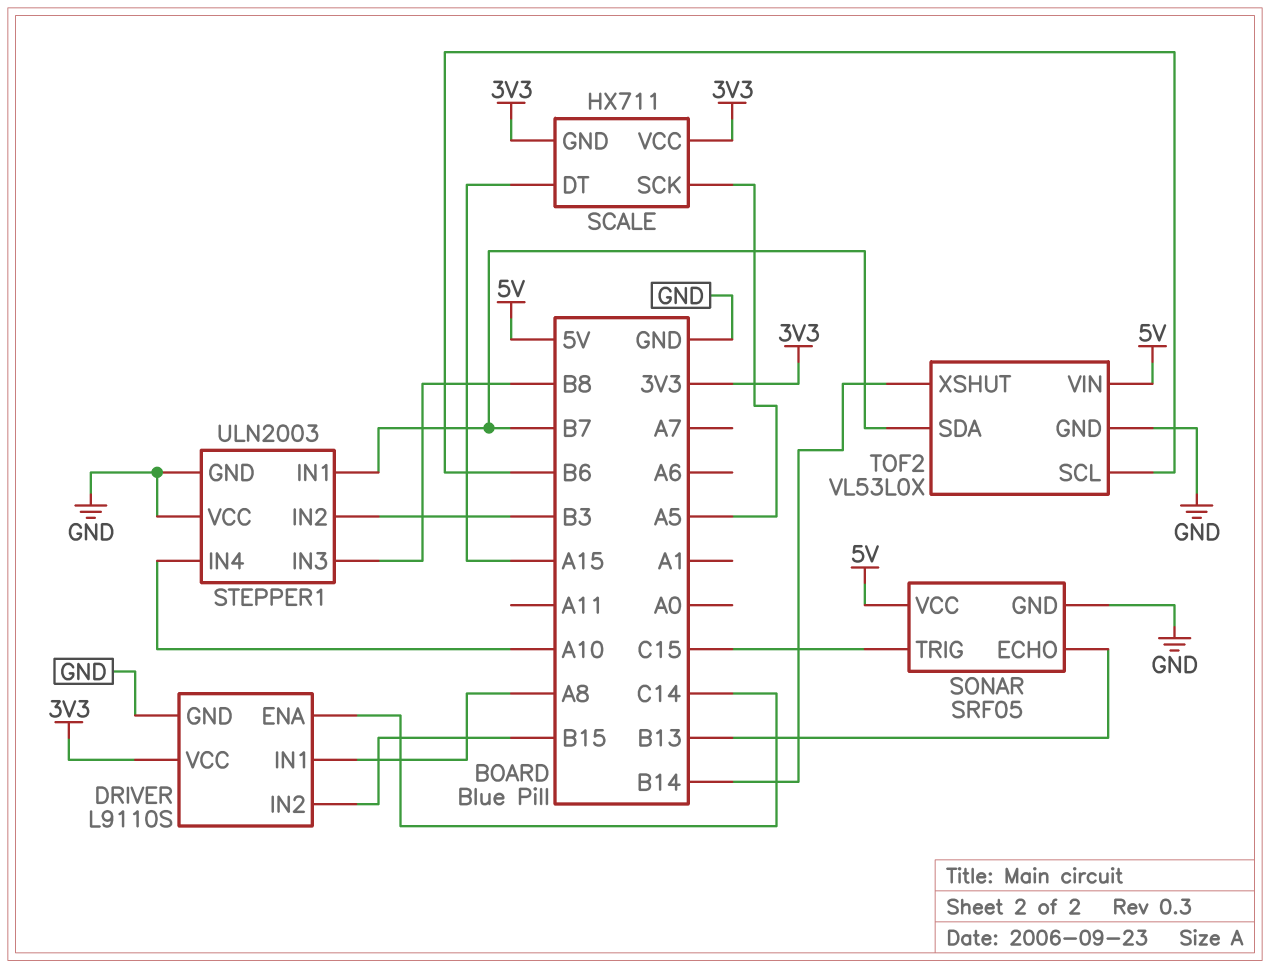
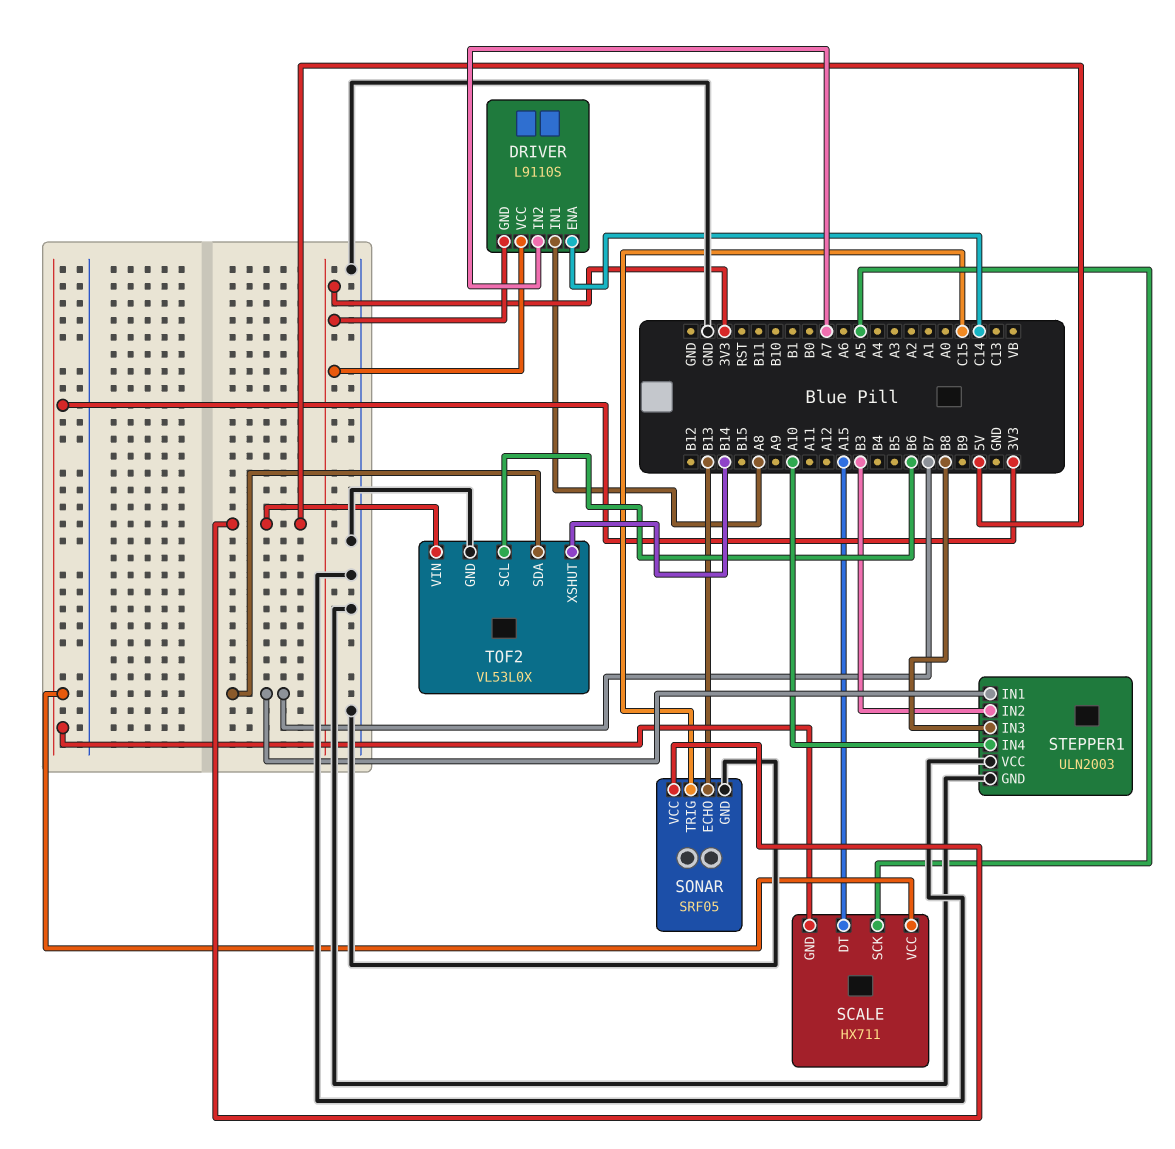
DRIVER pin GND: GND -> 3V3
DRIVER pin IN2: B15 -> A7

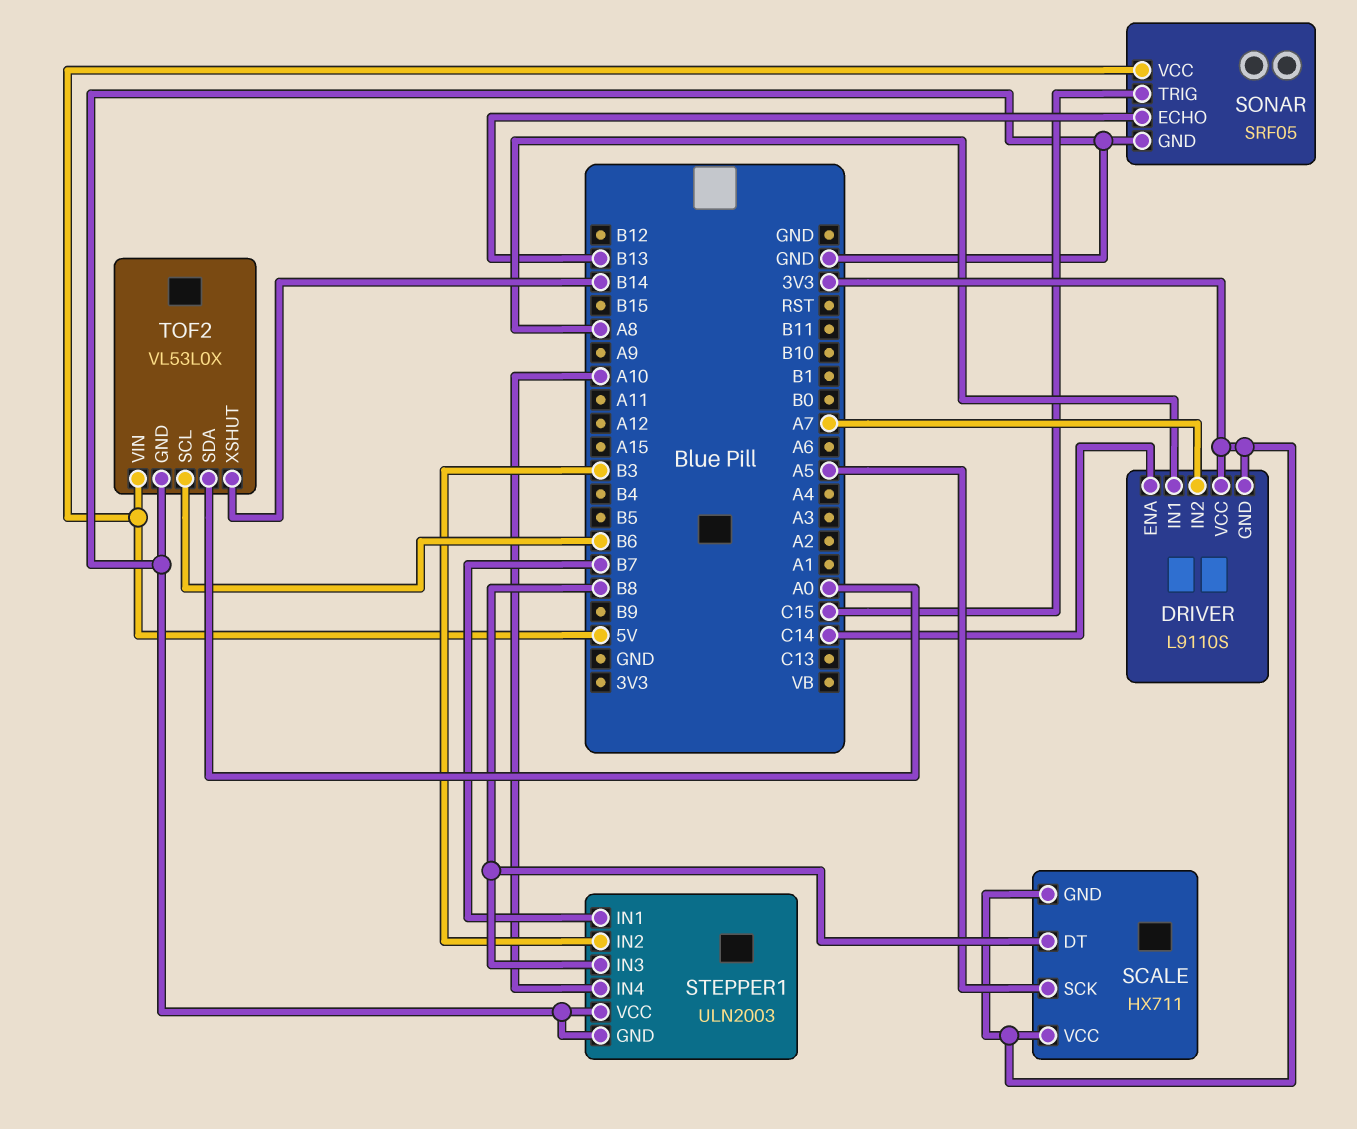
SCALE pin DT: A15 -> B8
TOF2 pin SDA: B7 -> A0

